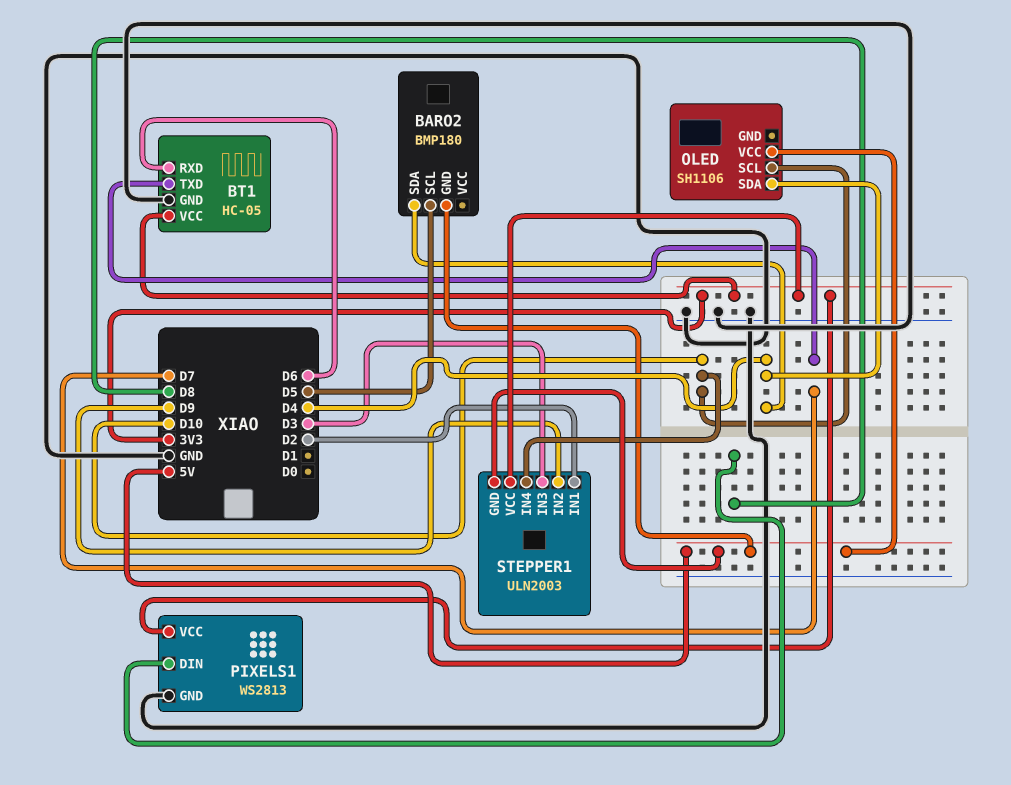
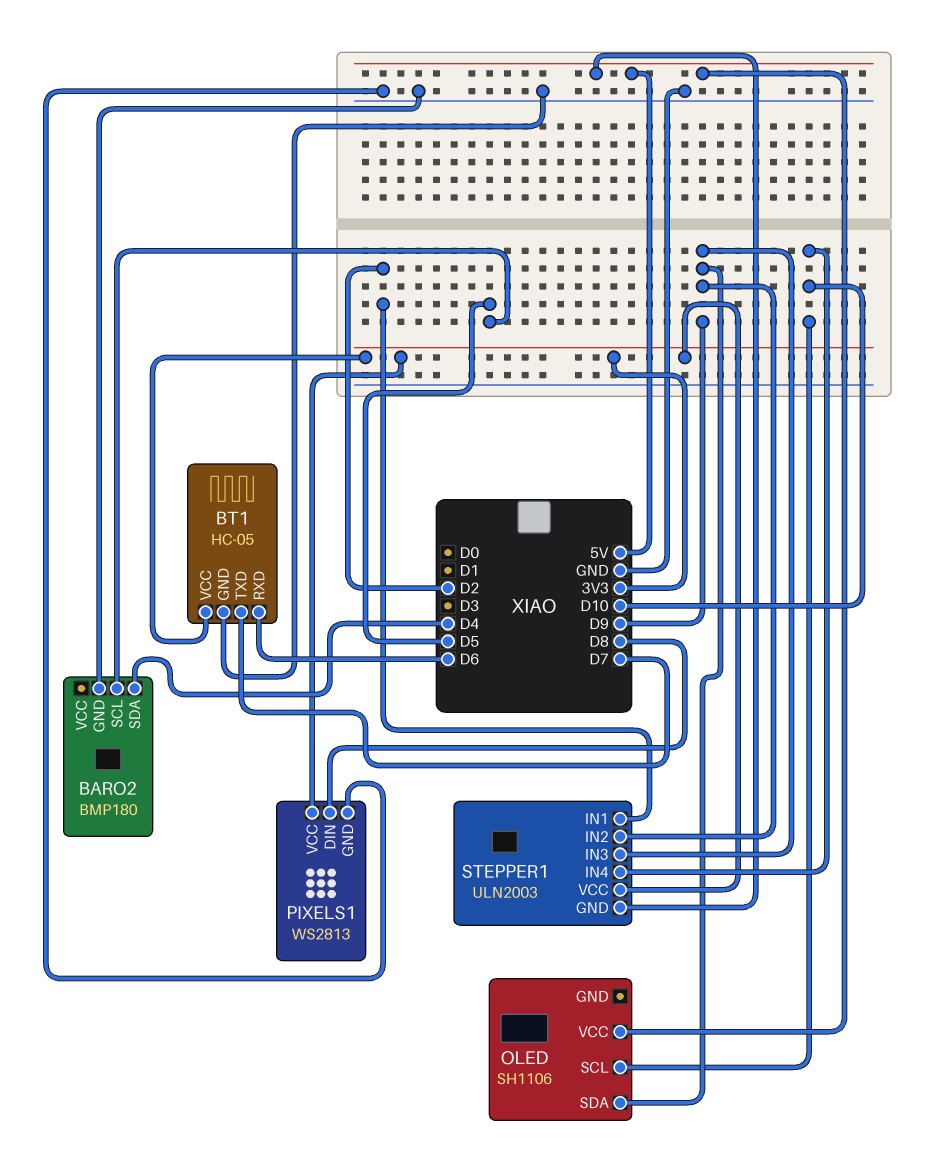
BARO2 pin GND: 5V -> GND
OLED pin SDA: D4 -> D9
STEPPER1 pin IN3: D3 -> D9

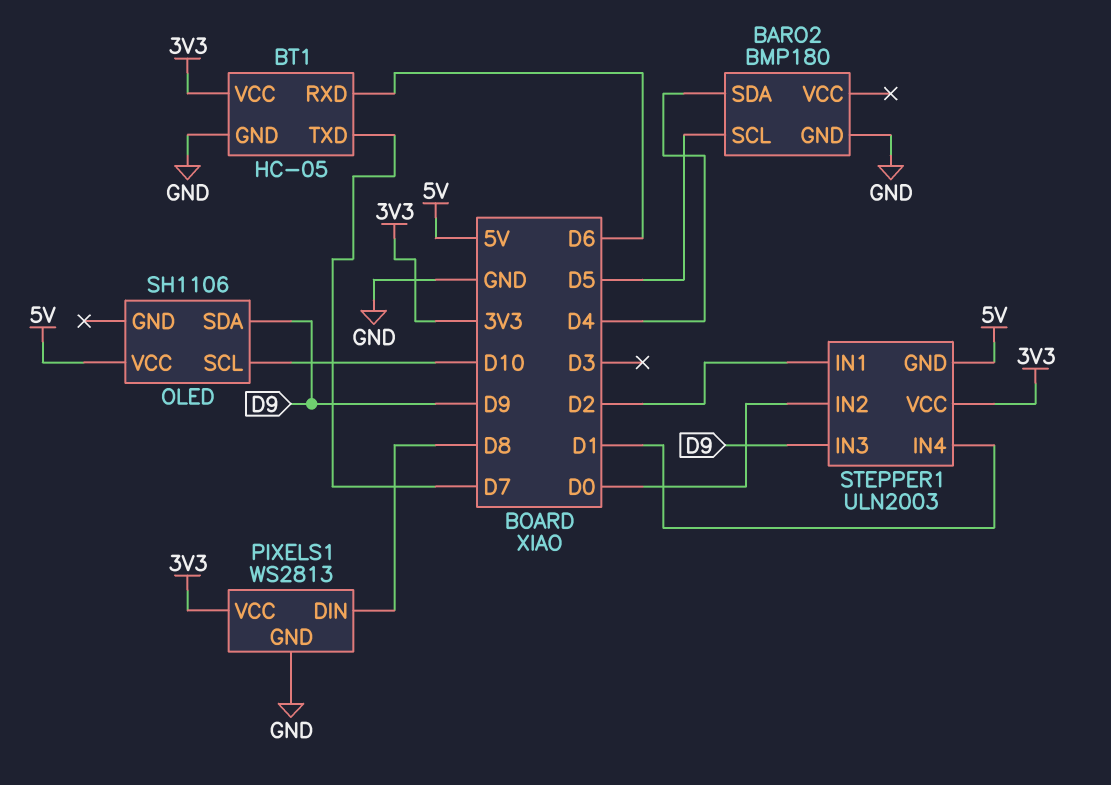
STEPPER1 pin IN2: D9 -> D0
STEPPER1 pin IN4: D10 -> D1

